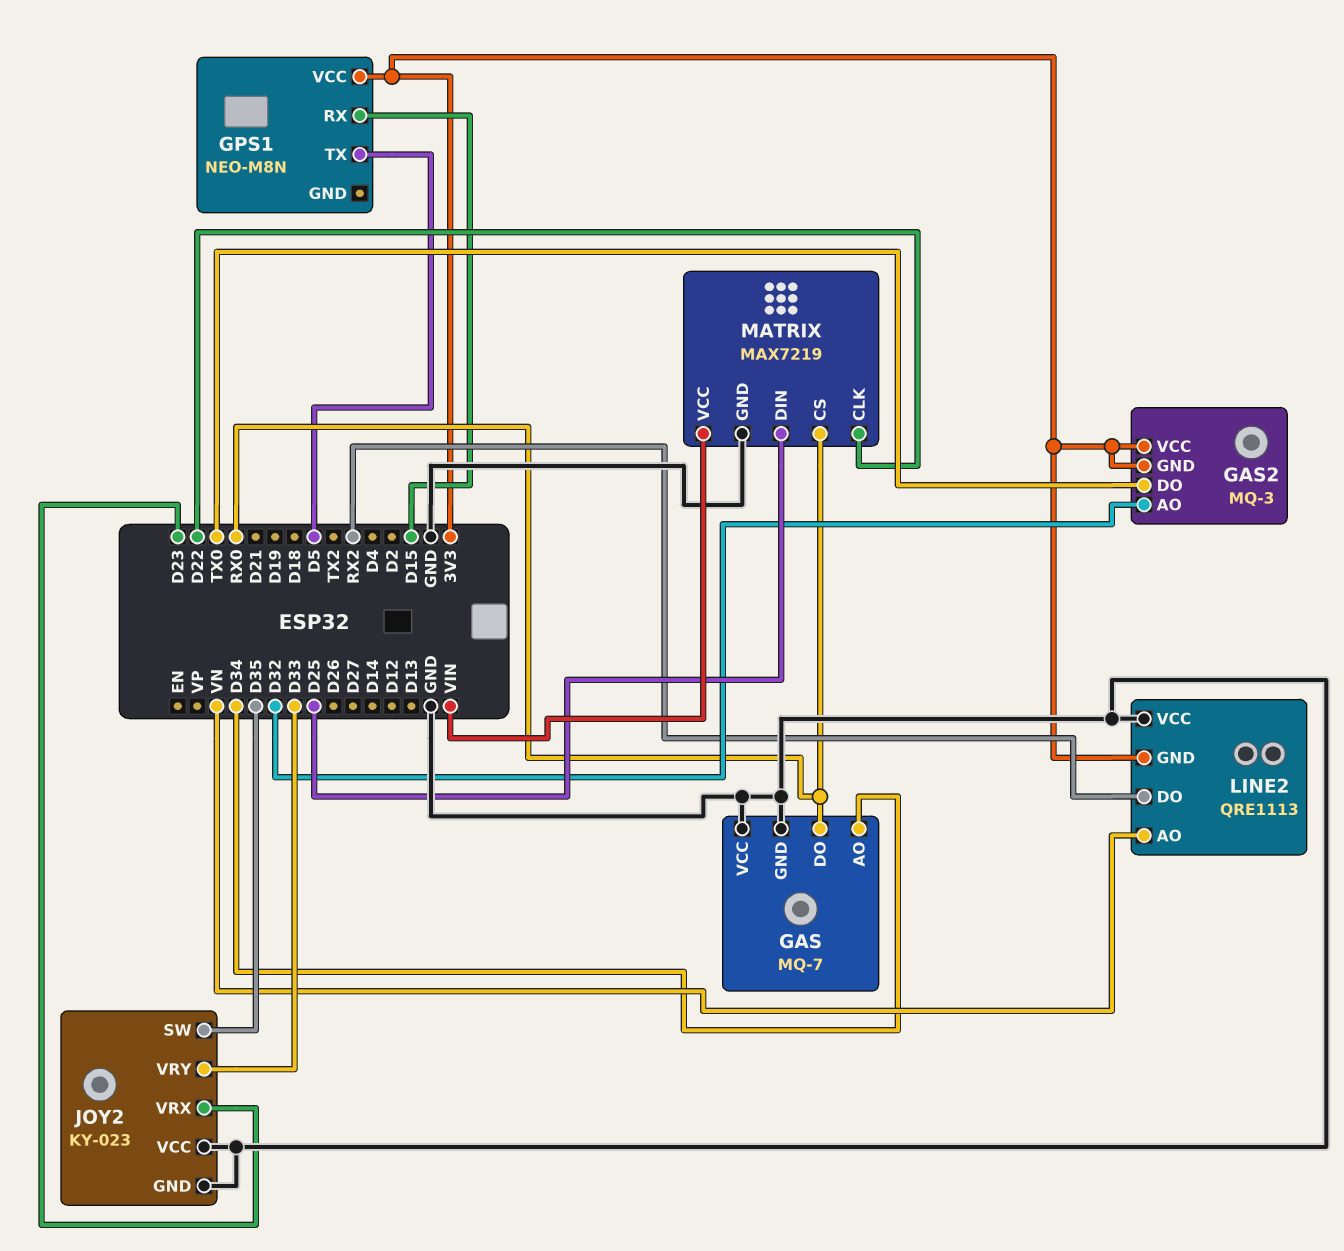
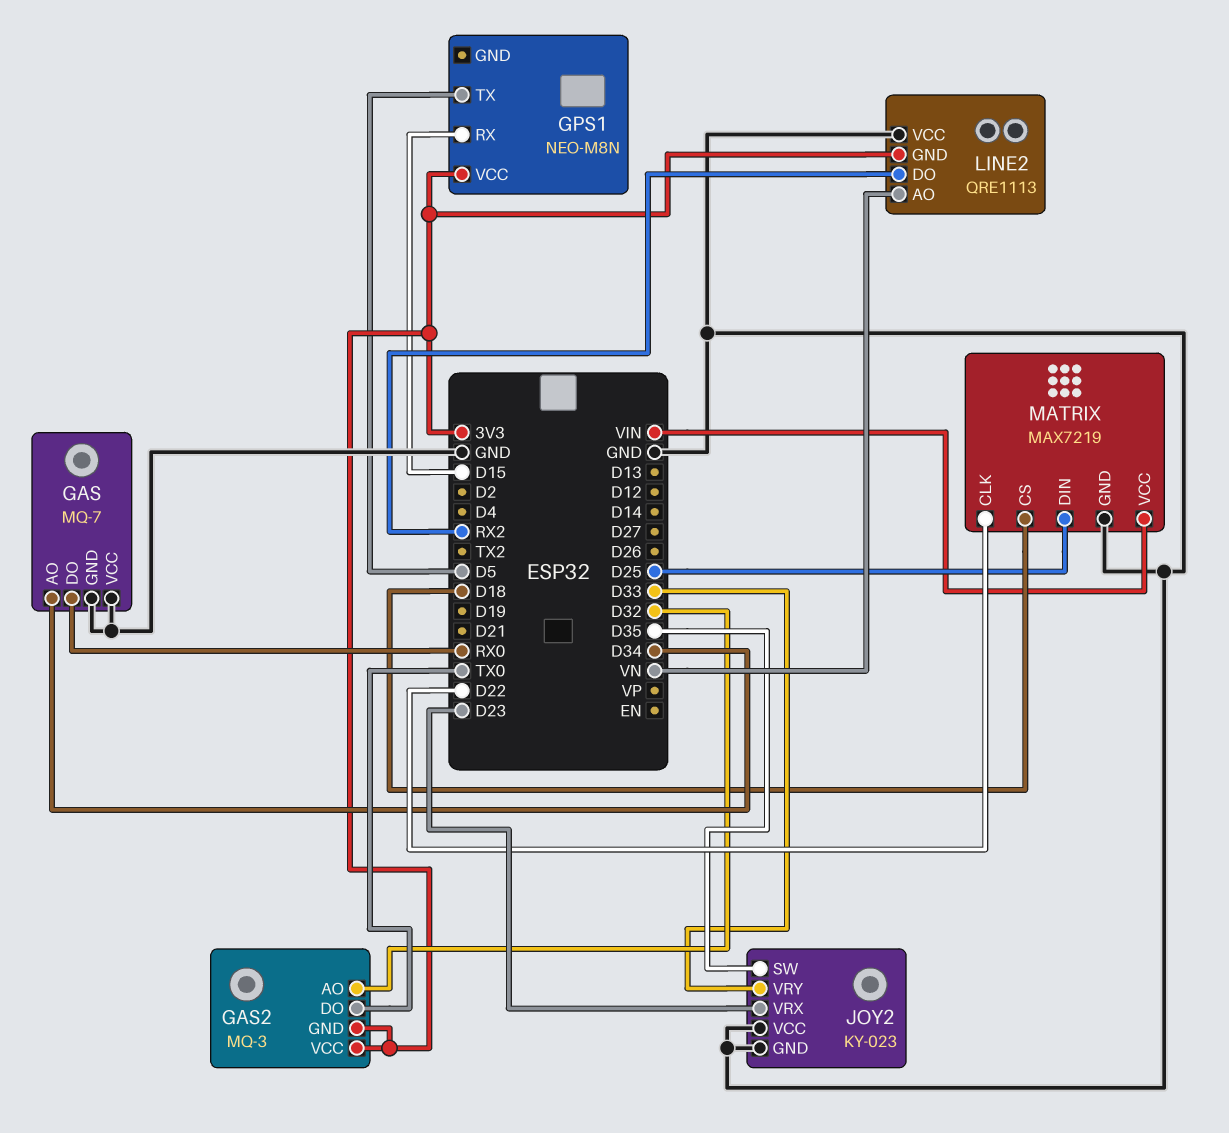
MATRIX pin CS: RX0 -> D18

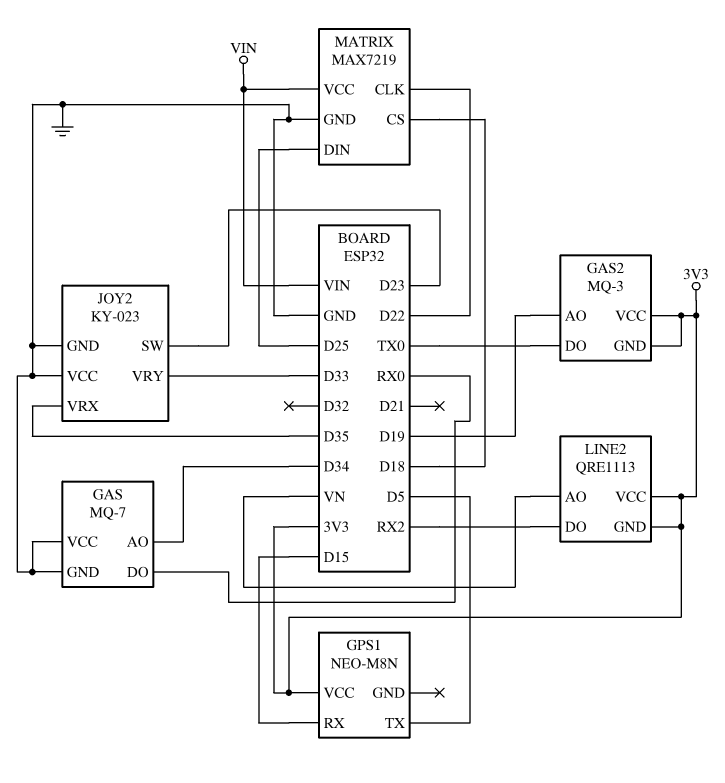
GAS2 pin AO: D32 -> D19
JOY2 pin SW: D35 -> D23
JOY2 pin VRX: D23 -> D35
LINE2 pin VCC: GND -> 3V3

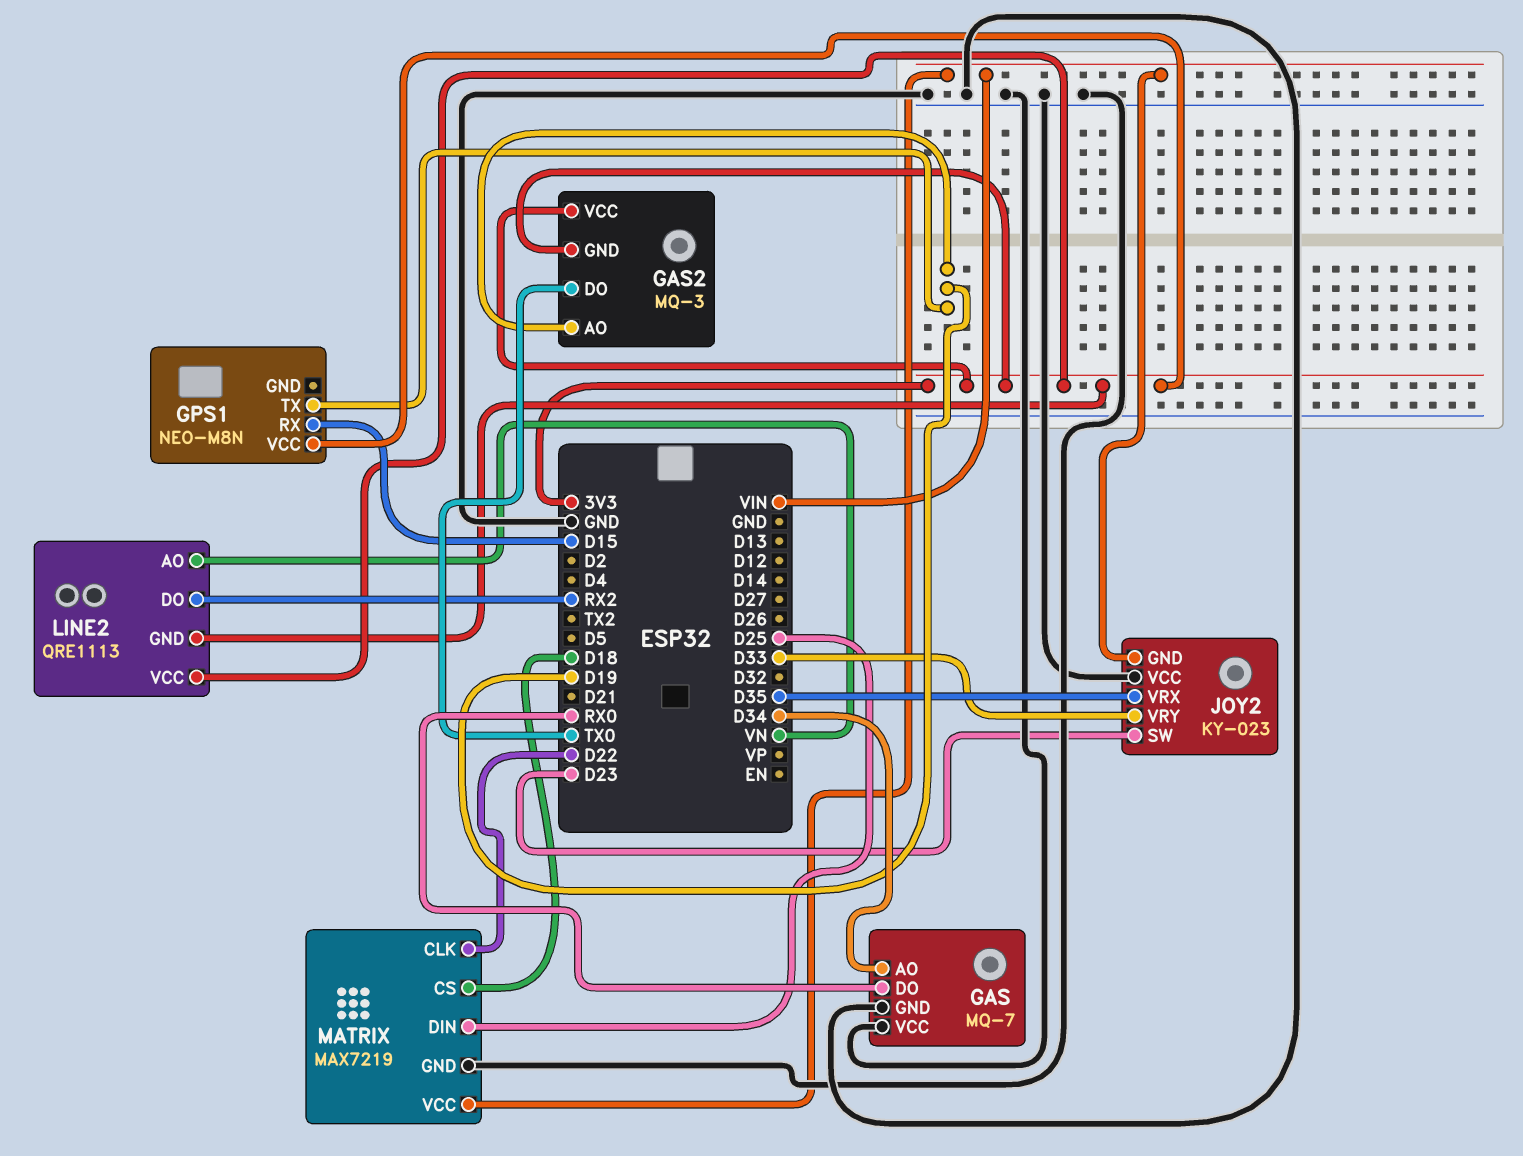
GPS1 pin TX: D5 -> D19
JOY2 pin GND: GND -> VIN

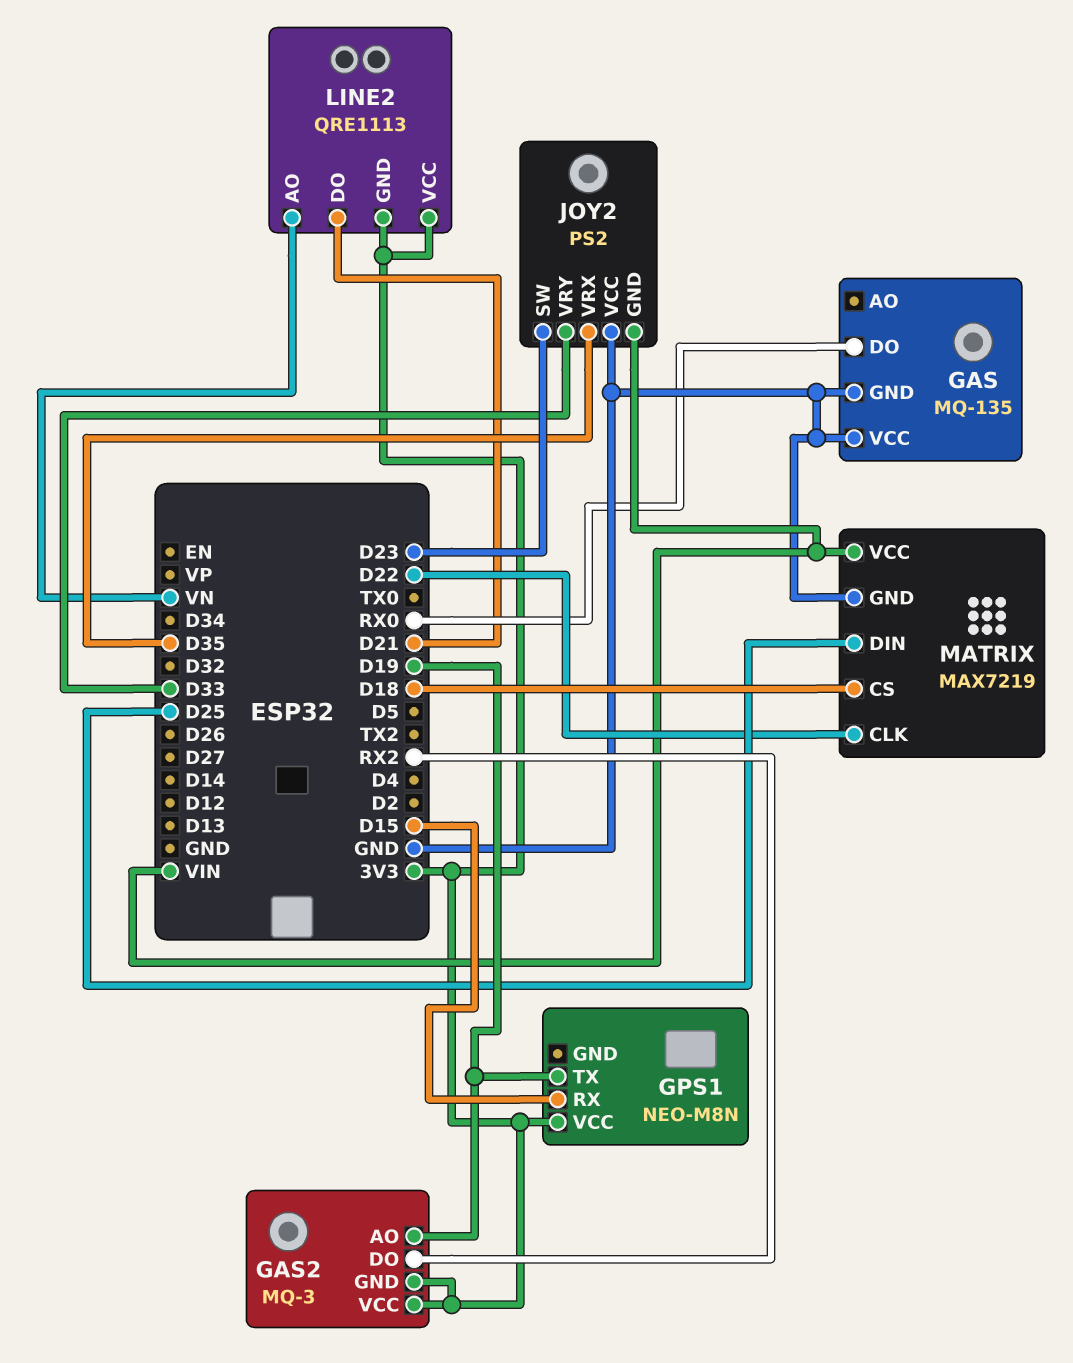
GAS: MQ-7 -> MQ-135
GAS pin AO: D34 -> none
GAS2 pin DO: TX0 -> RX2
JOY2: KY-023 -> PS2
LINE2 pin DO: RX2 -> D21

